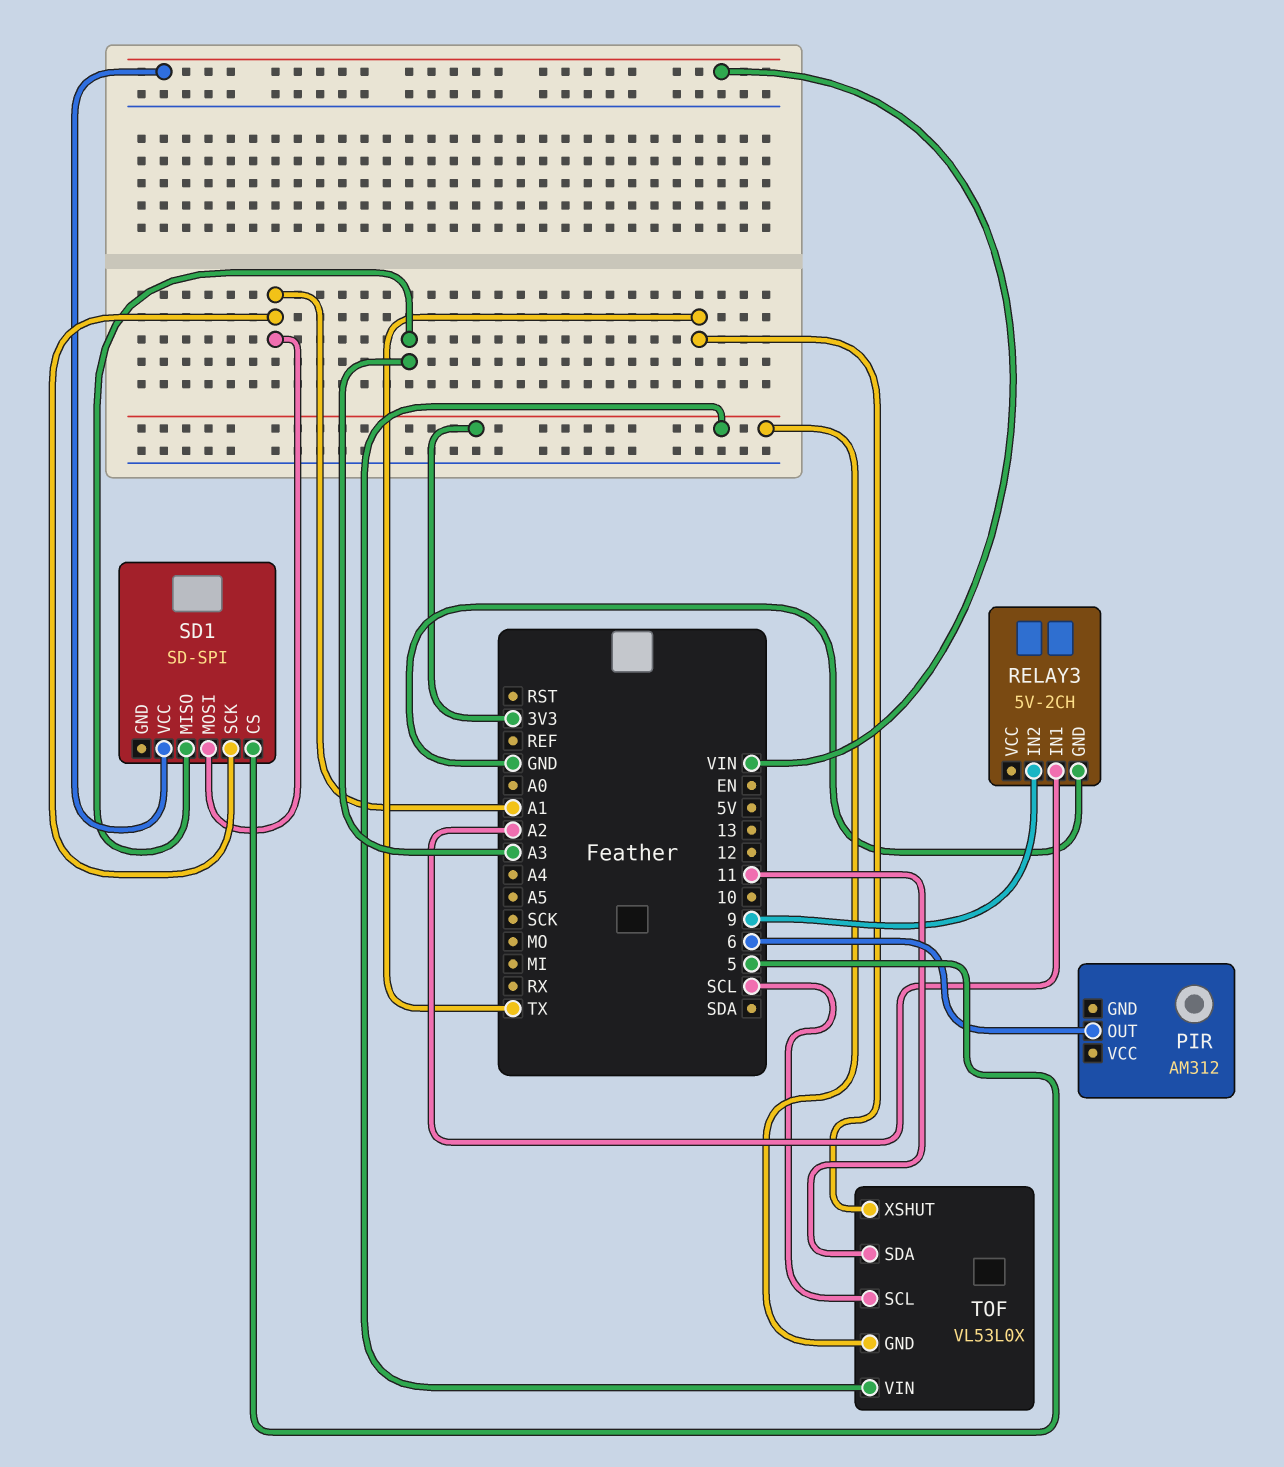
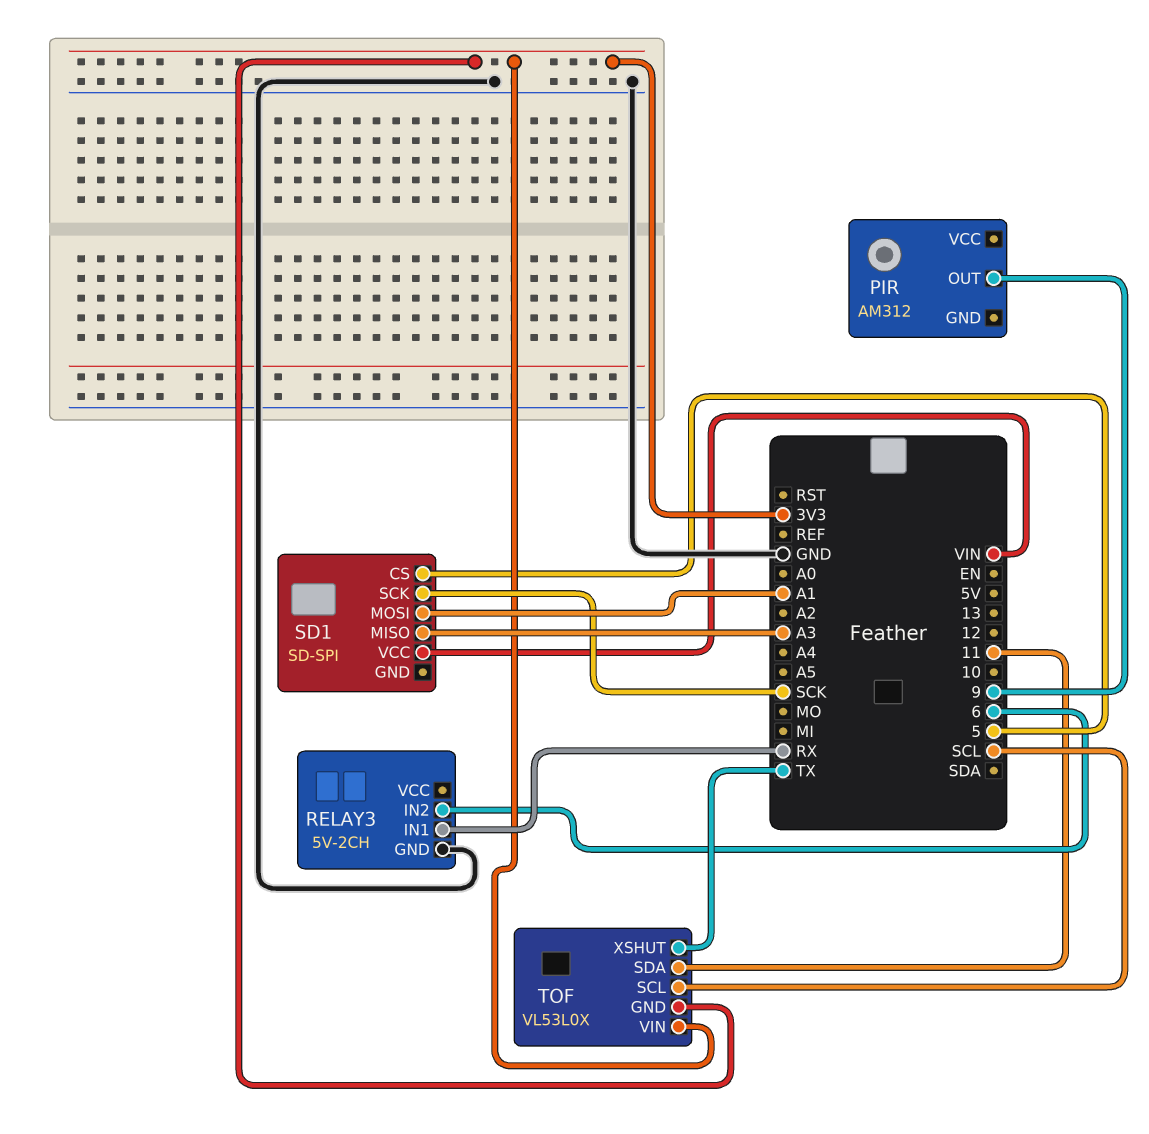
PIR pin OUT: 6 -> 9
RELAY3 pin IN1: A2 -> RX
RELAY3 pin IN2: 9 -> 6
SD1 pin SCK: A1 -> SCK

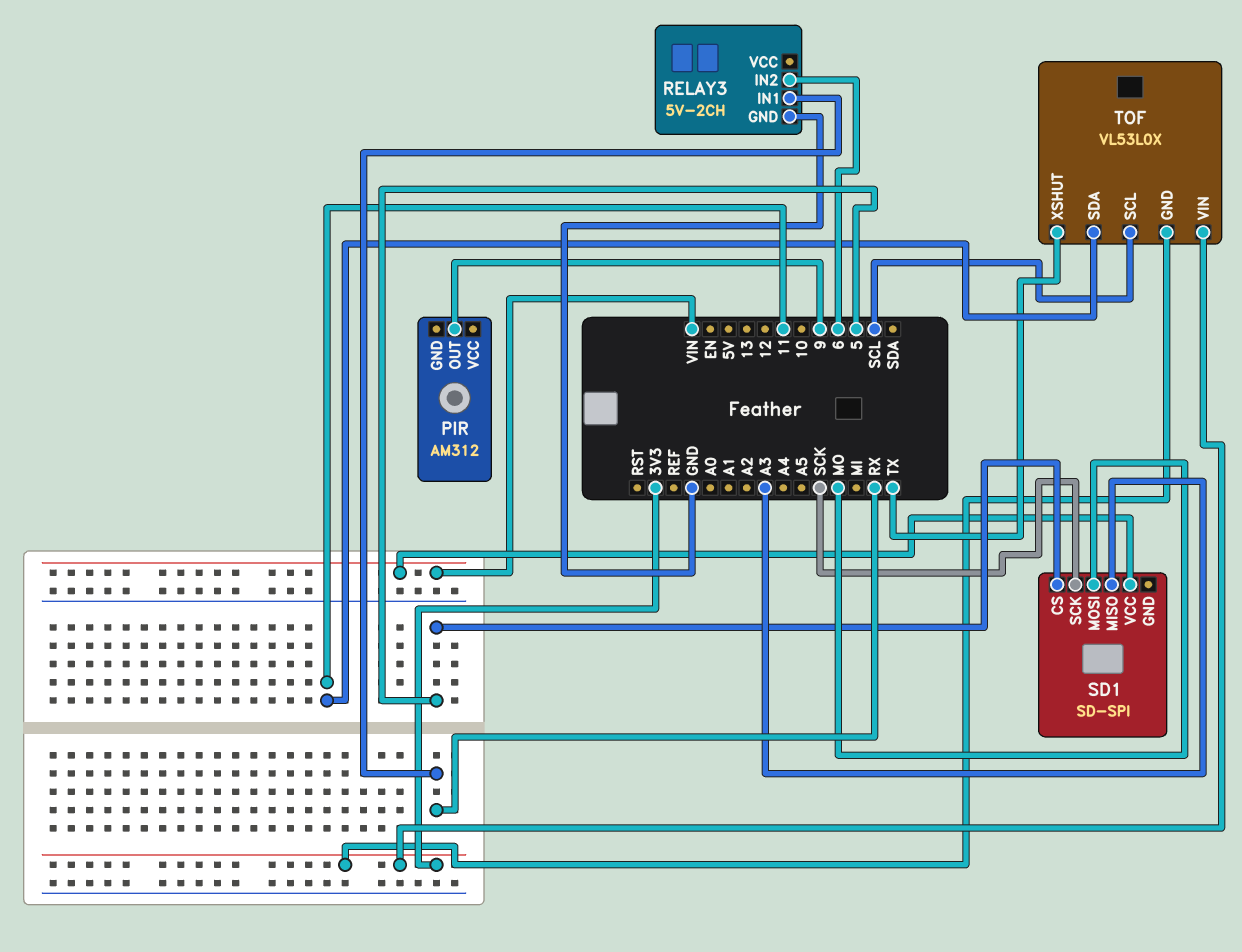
SD1 pin MOSI: A1 -> MO

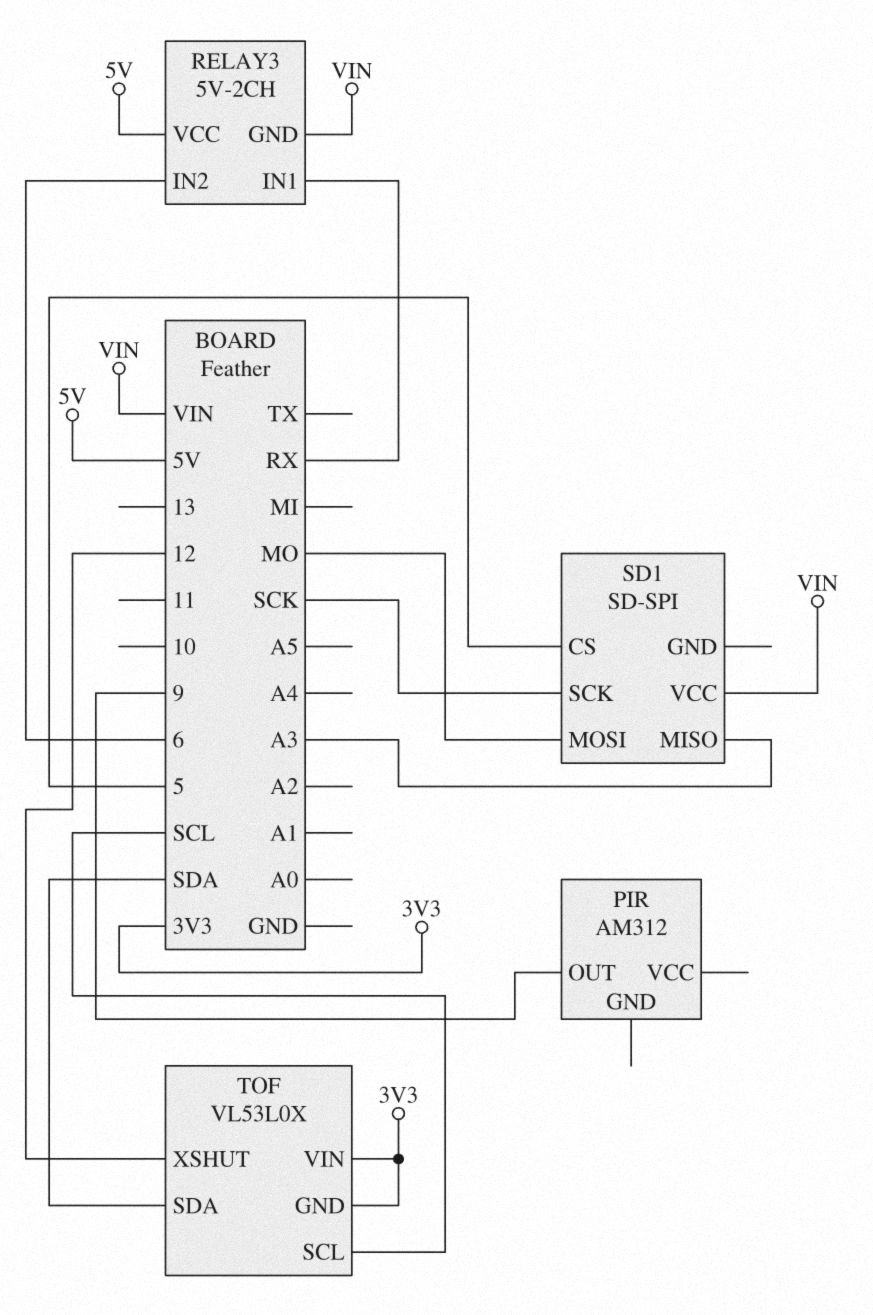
RELAY3 pin GND: GND -> VIN
RELAY3 pin VCC: none -> 5V
TOF pin SDA: 11 -> SDA
TOF pin XSHUT: TX -> 12

